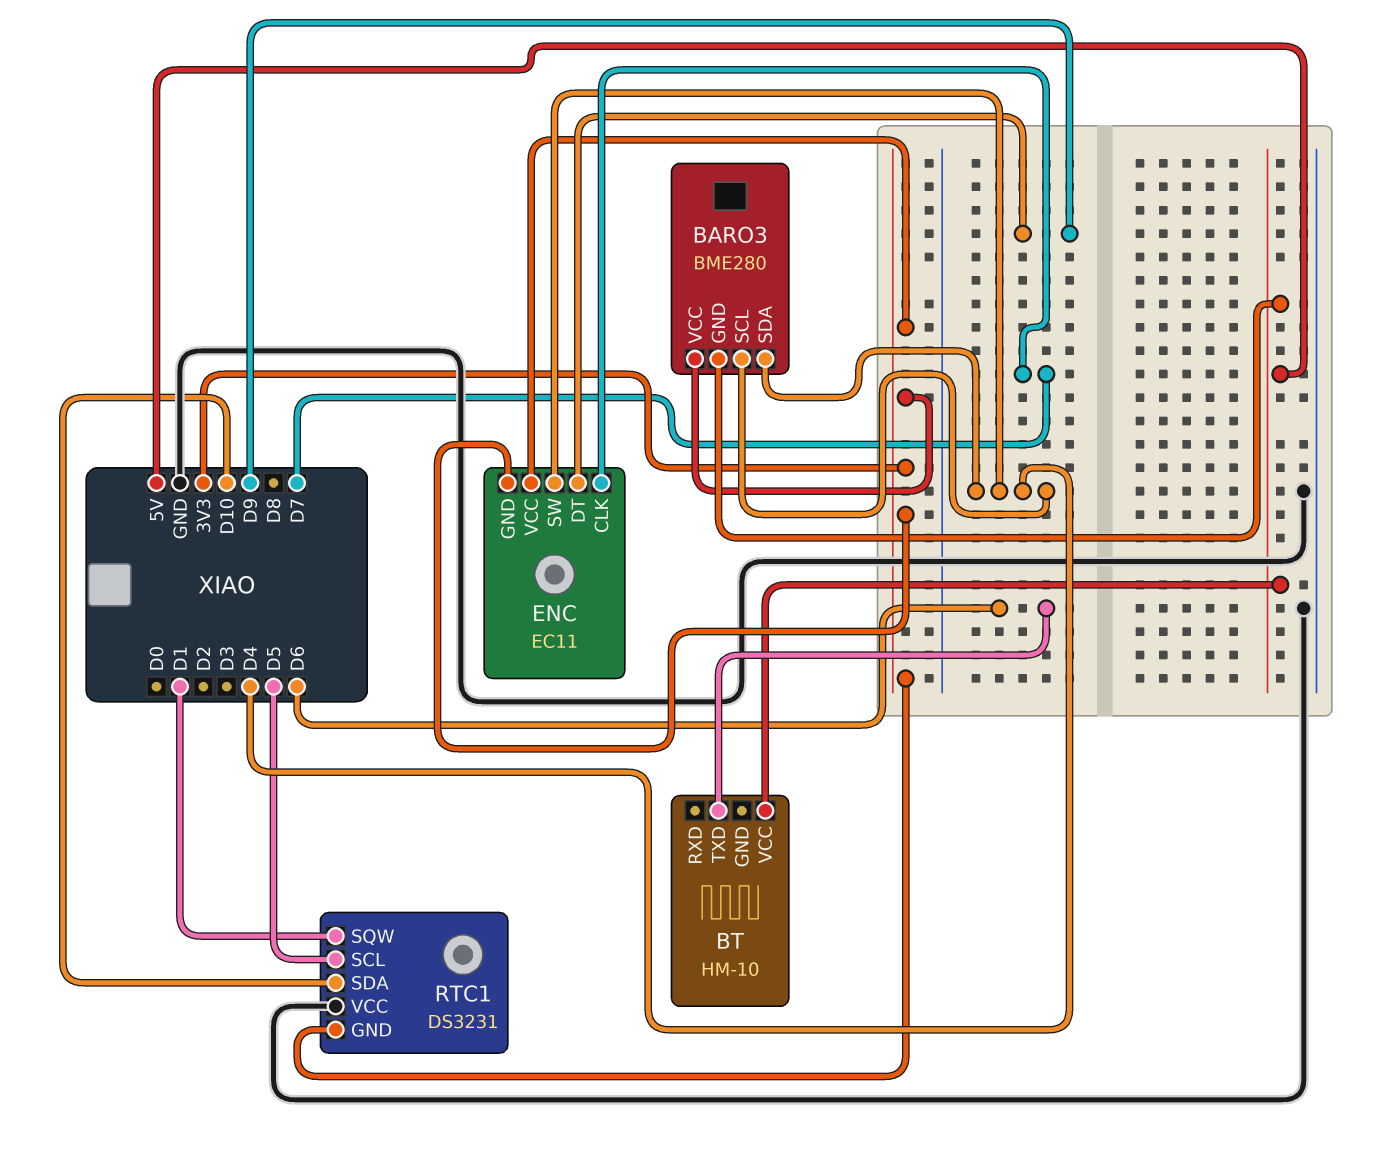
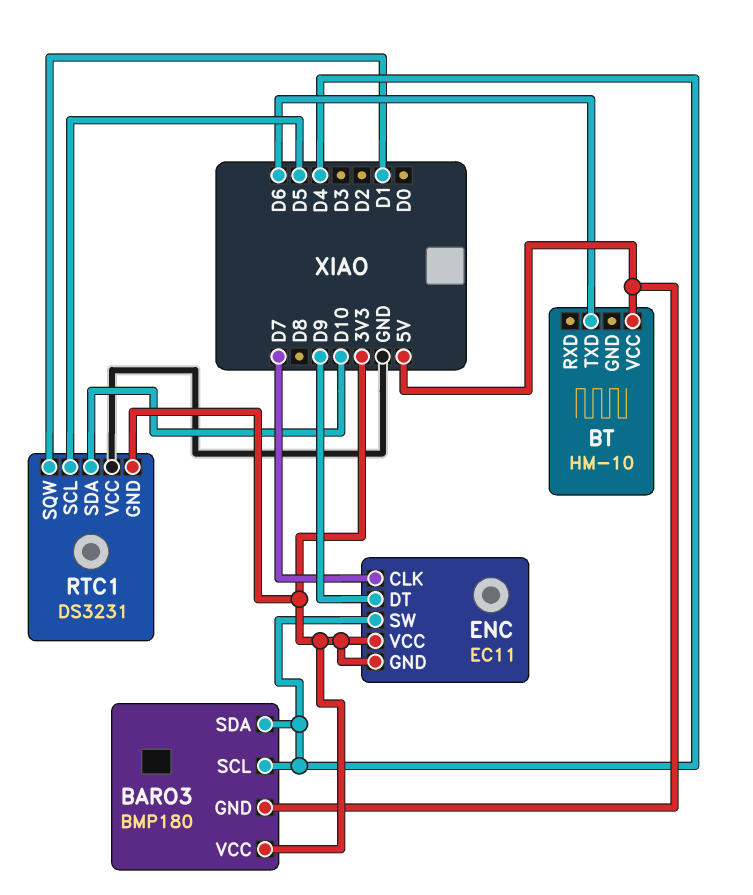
BARO3: BME280 -> BMP180

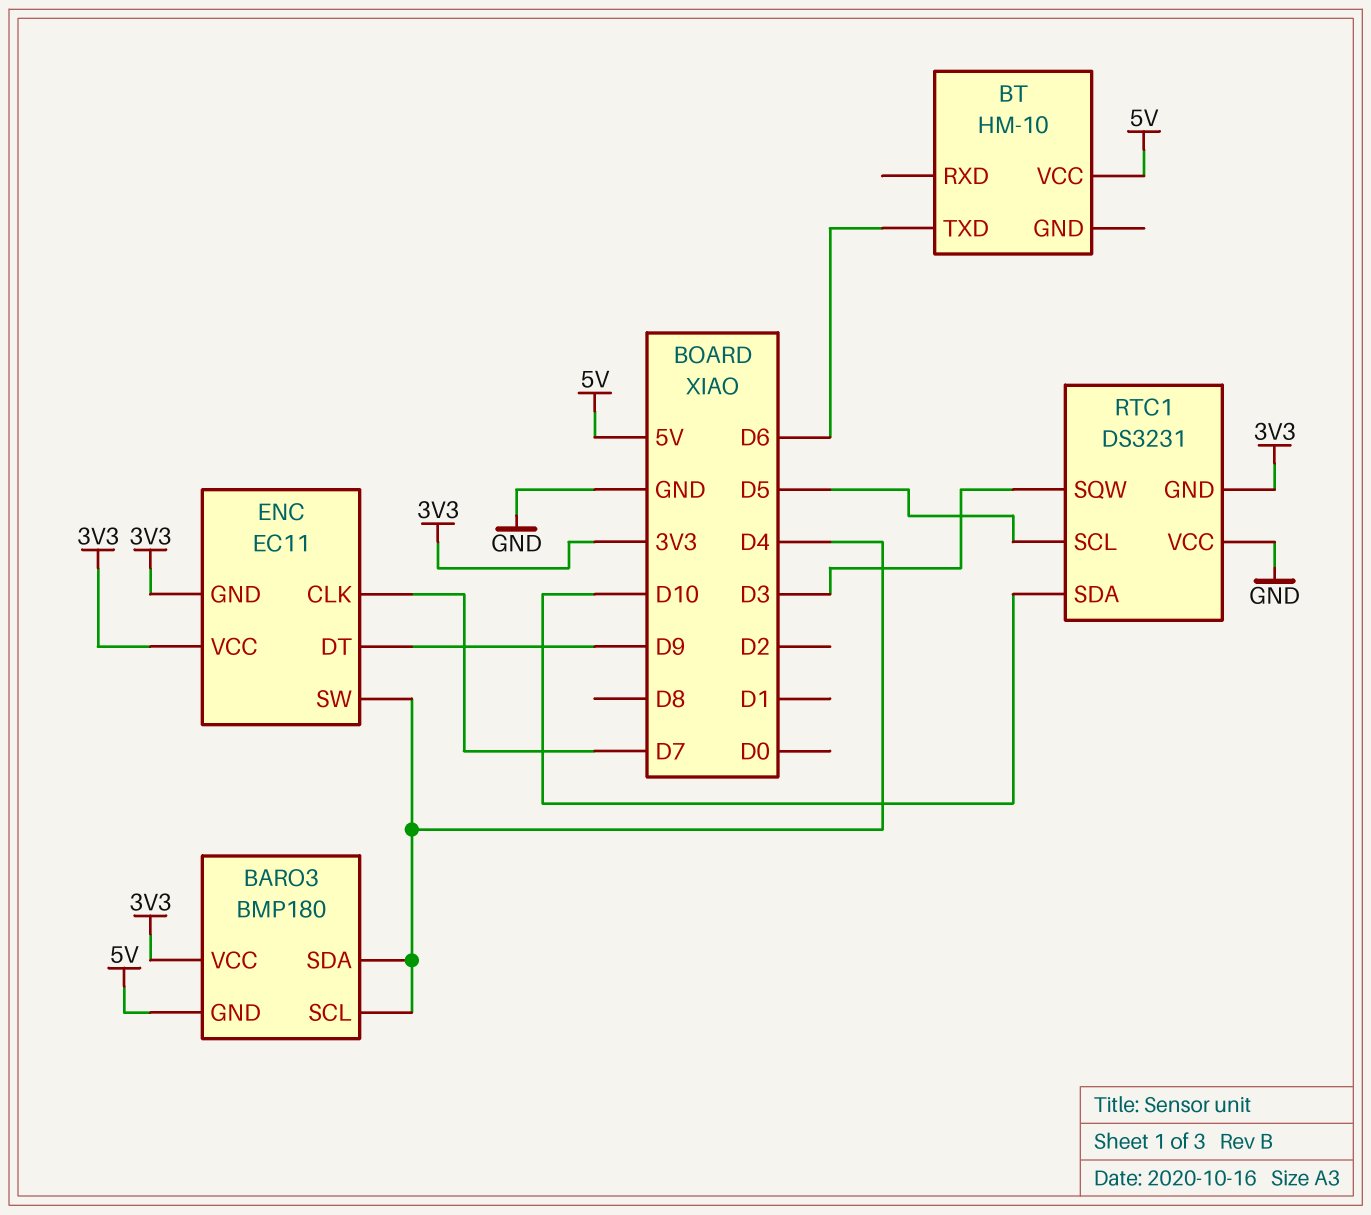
RTC1 pin SQW: D1 -> D3

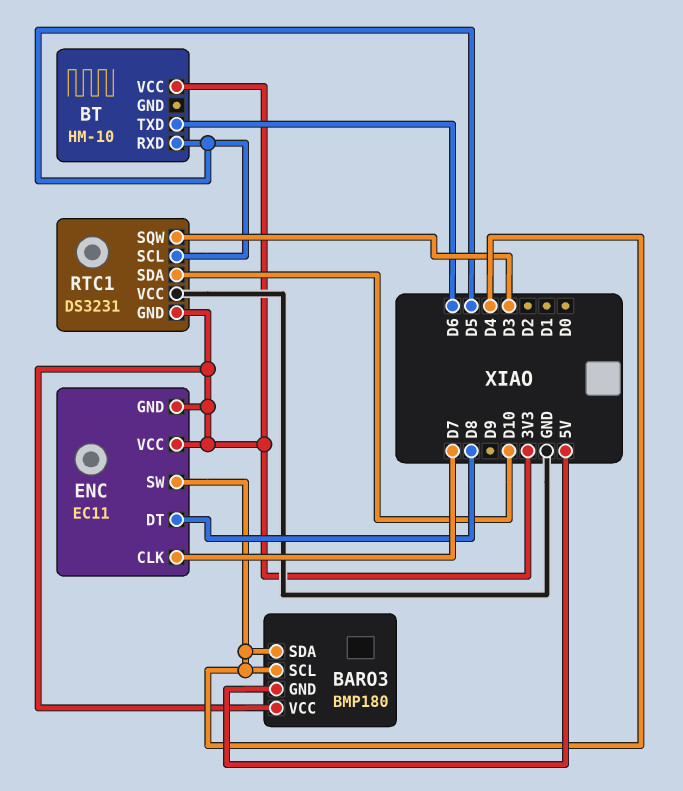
BT pin RXD: none -> D5
BT pin VCC: 5V -> 3V3
ENC pin DT: D9 -> D8

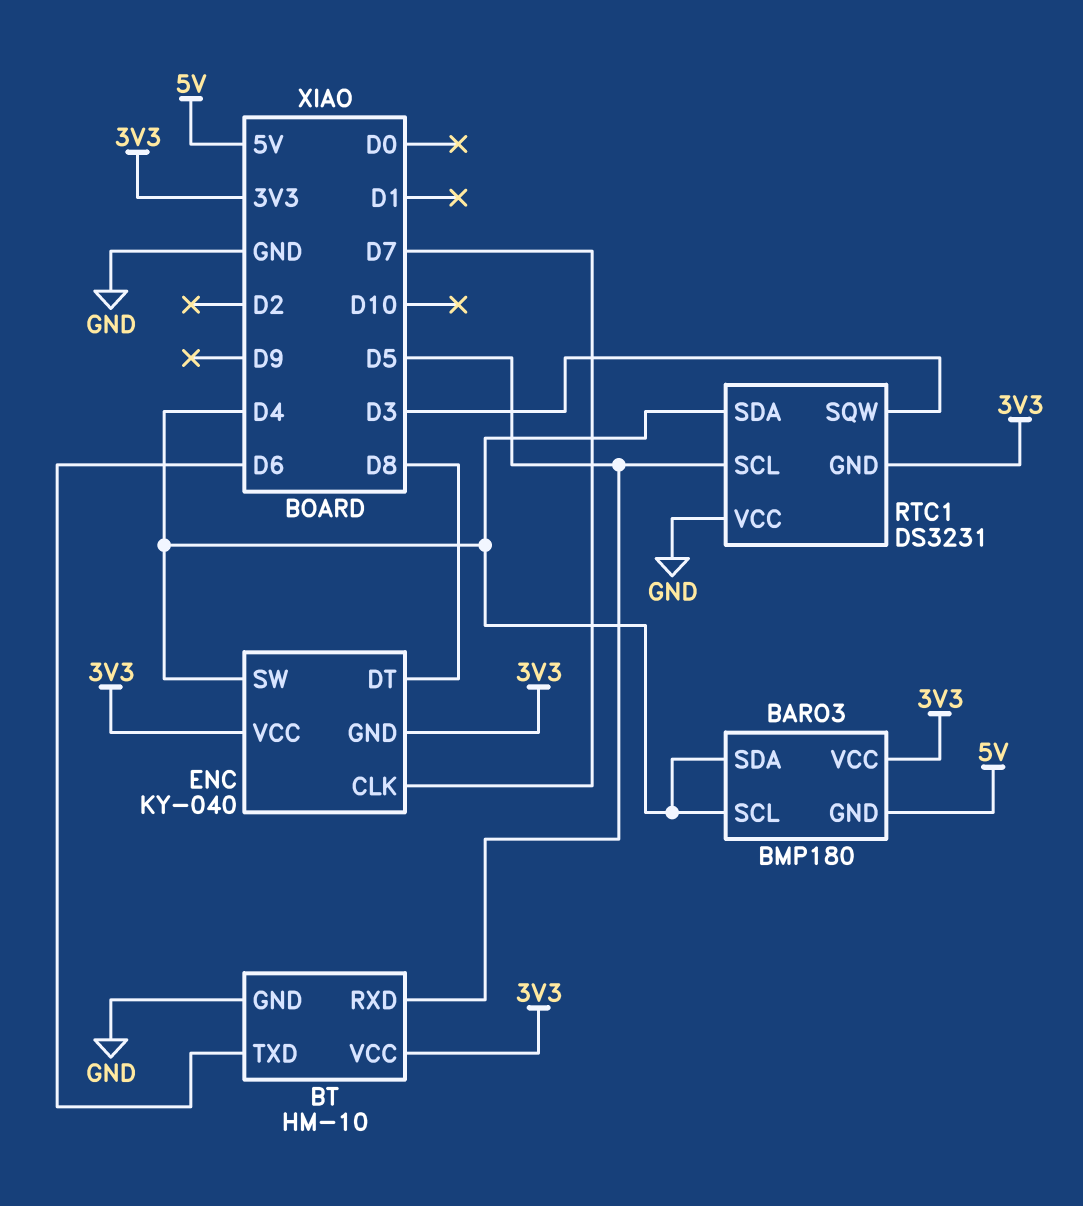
BT pin GND: none -> GND
ENC: EC11 -> KY-040
RTC1 pin SDA: D10 -> D4

